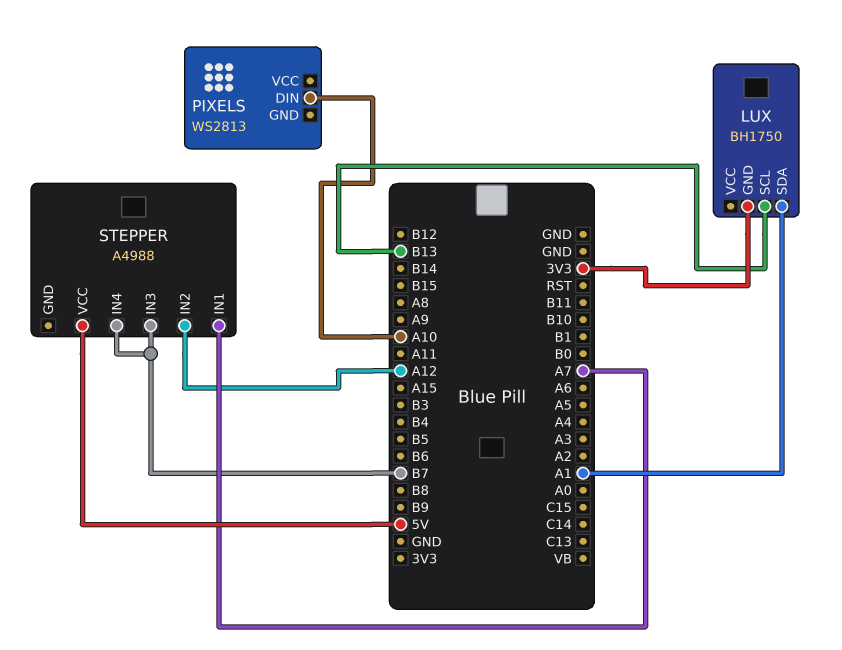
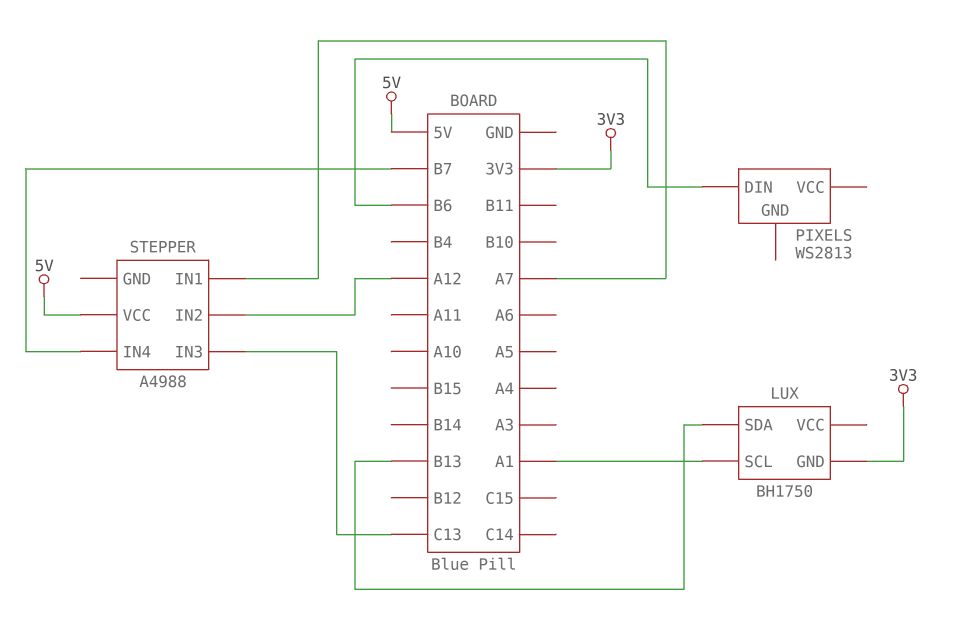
LUX pin SCL: B13 -> A1
LUX pin SDA: A1 -> B13
PIXELS pin DIN: A10 -> B6
STEPPER pin IN3: B7 -> C13

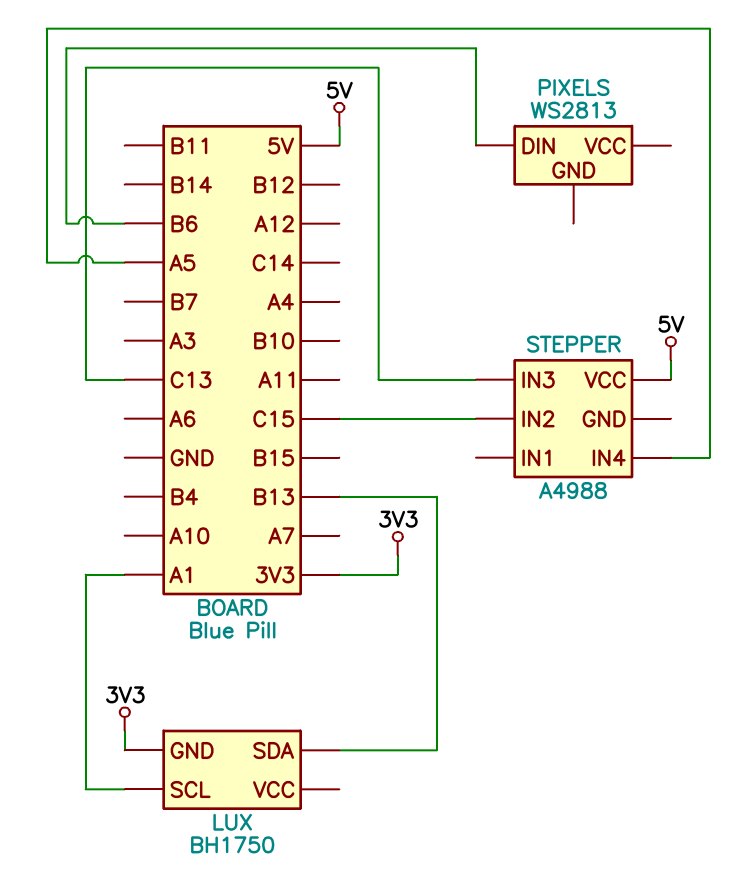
STEPPER pin IN1: A7 -> none
STEPPER pin IN2: A12 -> C15
STEPPER pin IN4: B7 -> A5

